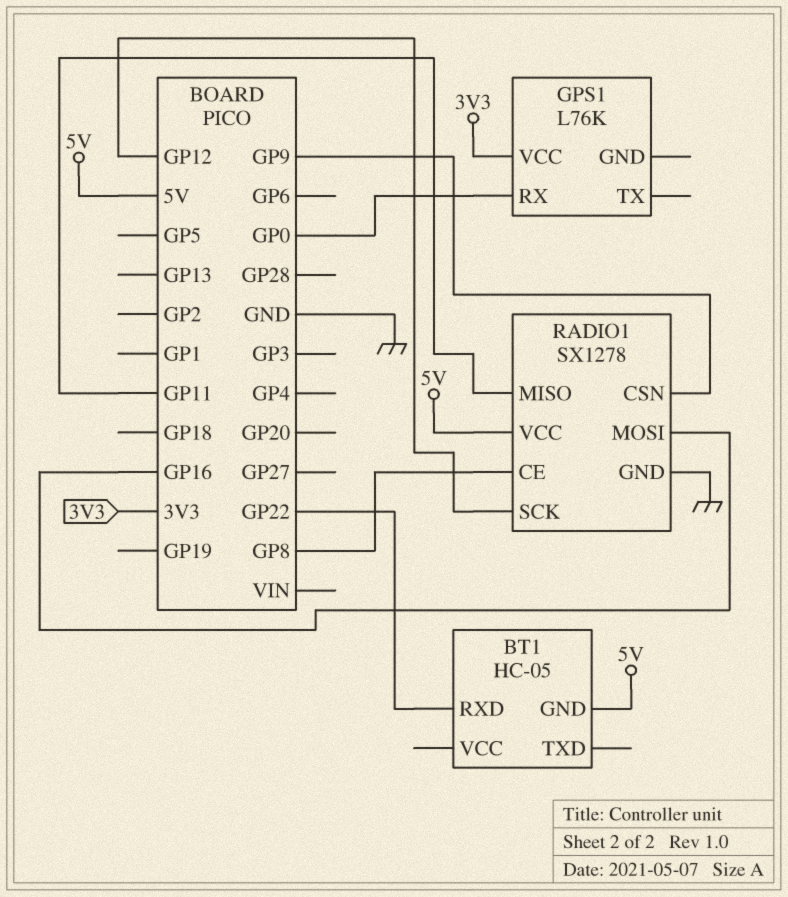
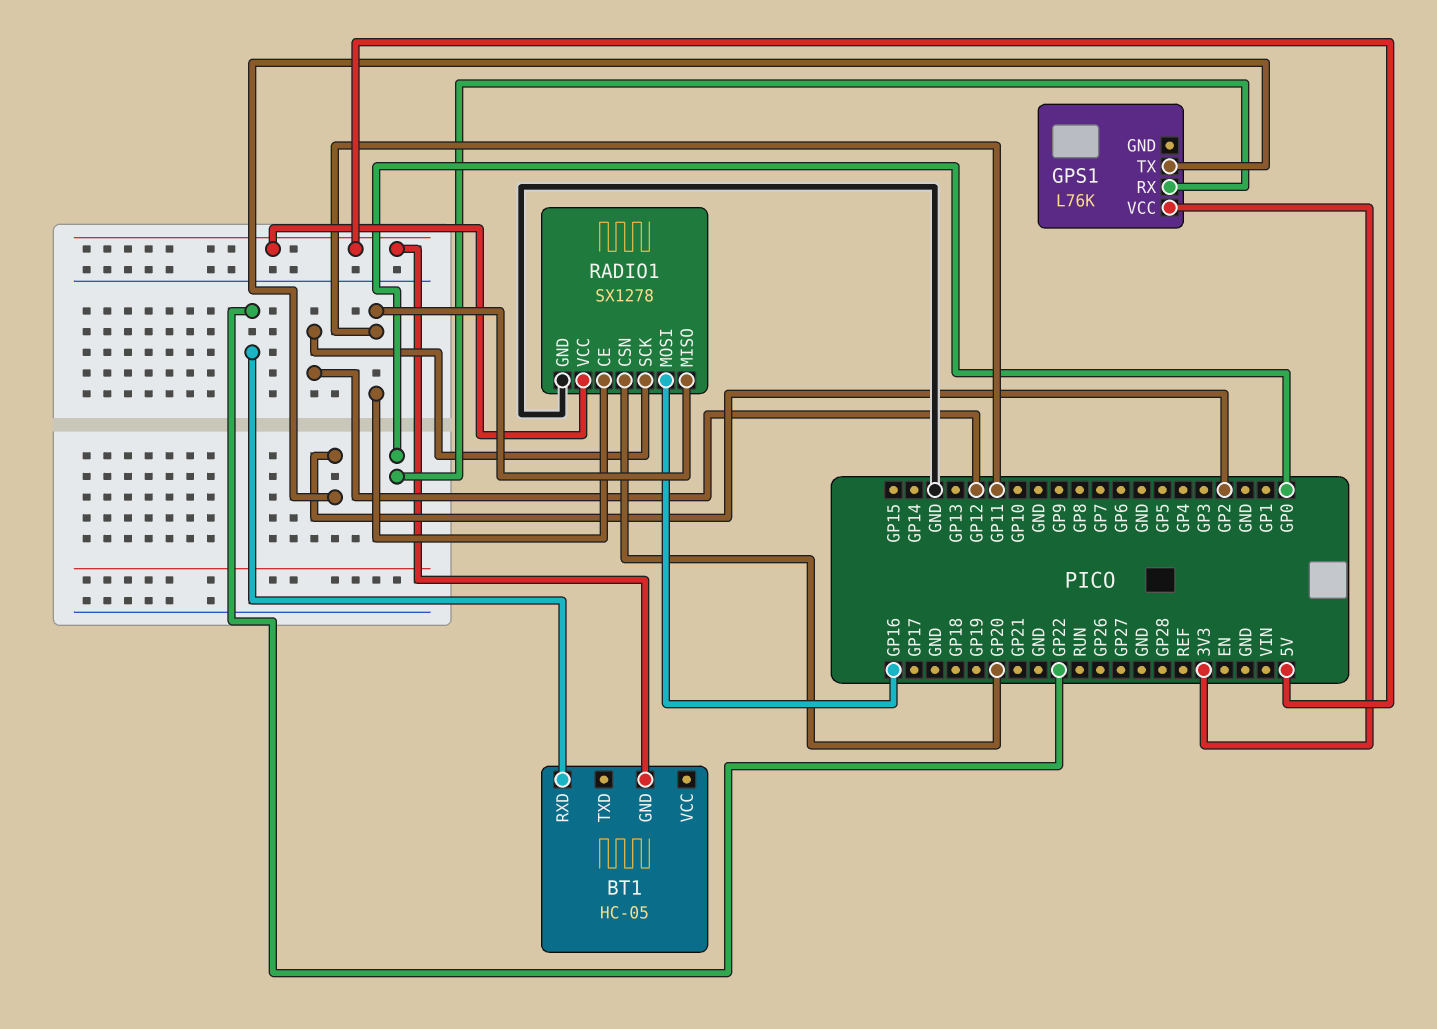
GPS1 pin TX: none -> GP2
RADIO1 pin CE: GP8 -> GP11
RADIO1 pin CSN: GP9 -> GP20

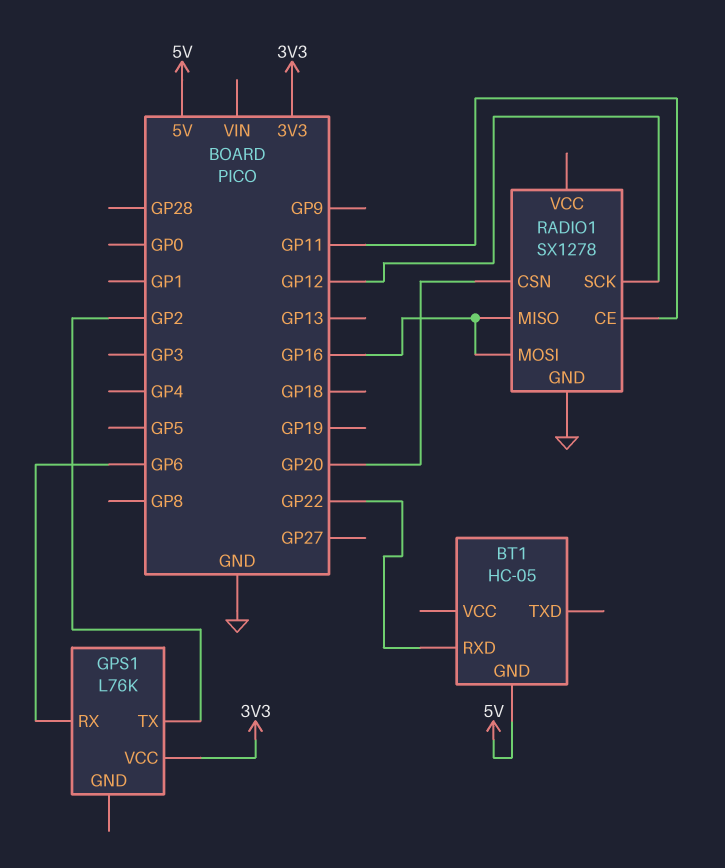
GPS1 pin RX: GP0 -> GP6
RADIO1 pin MISO: GP11 -> GP16
RADIO1 pin VCC: 5V -> none

